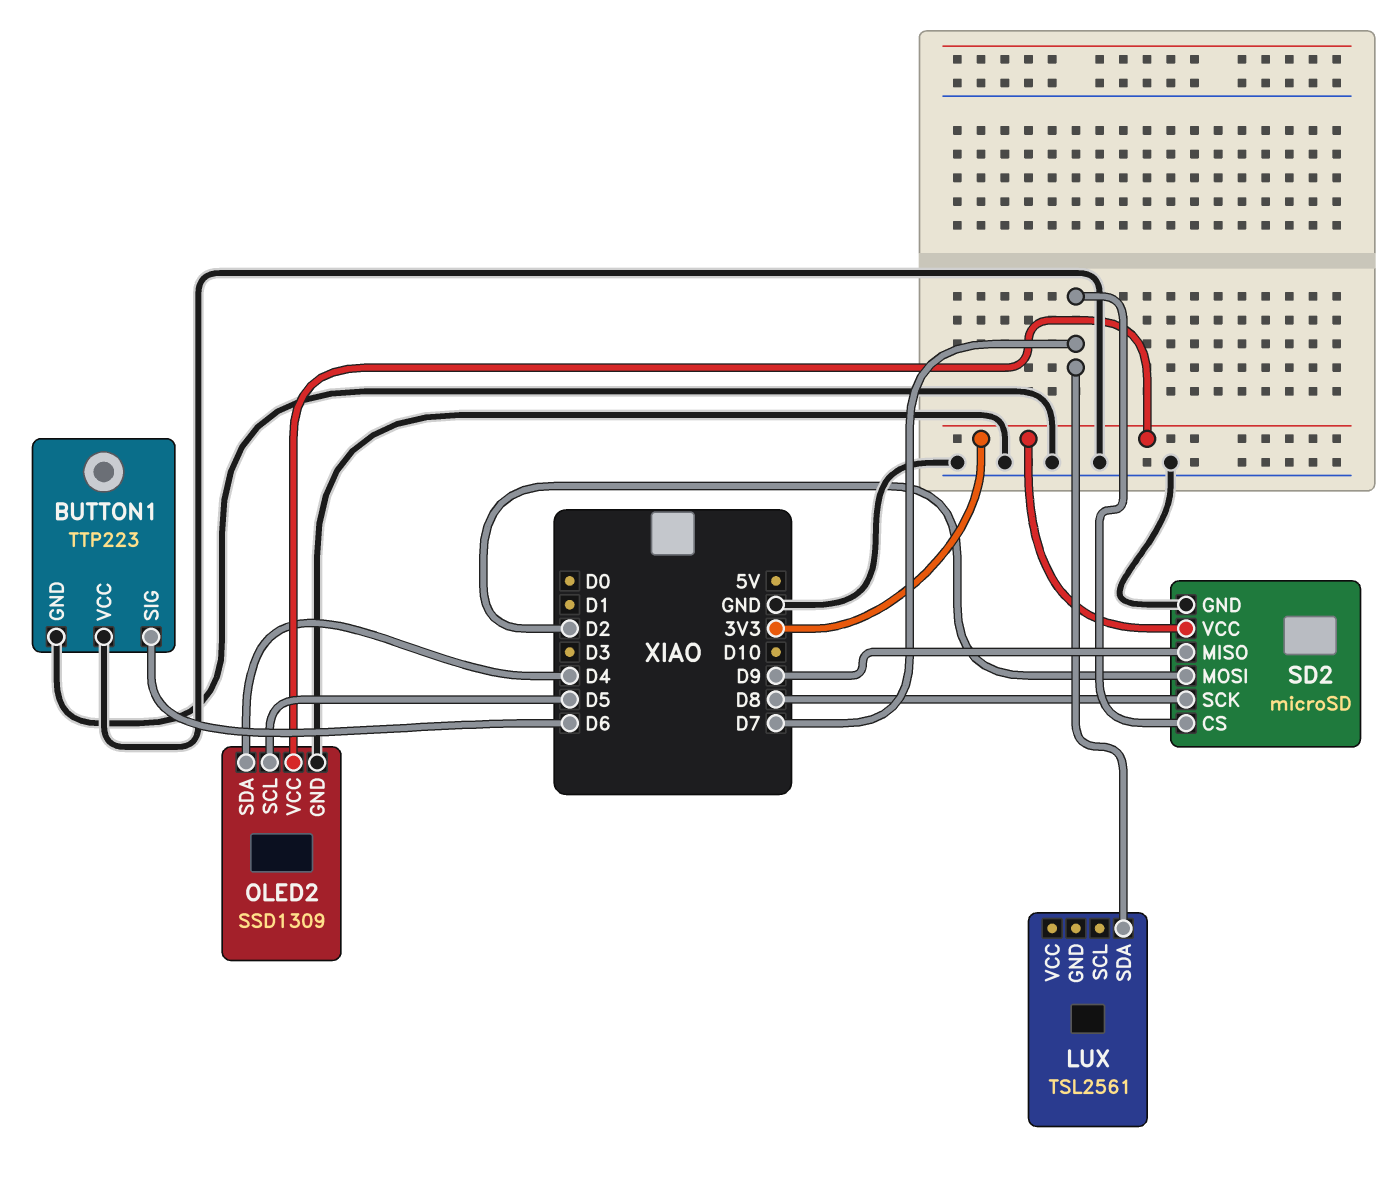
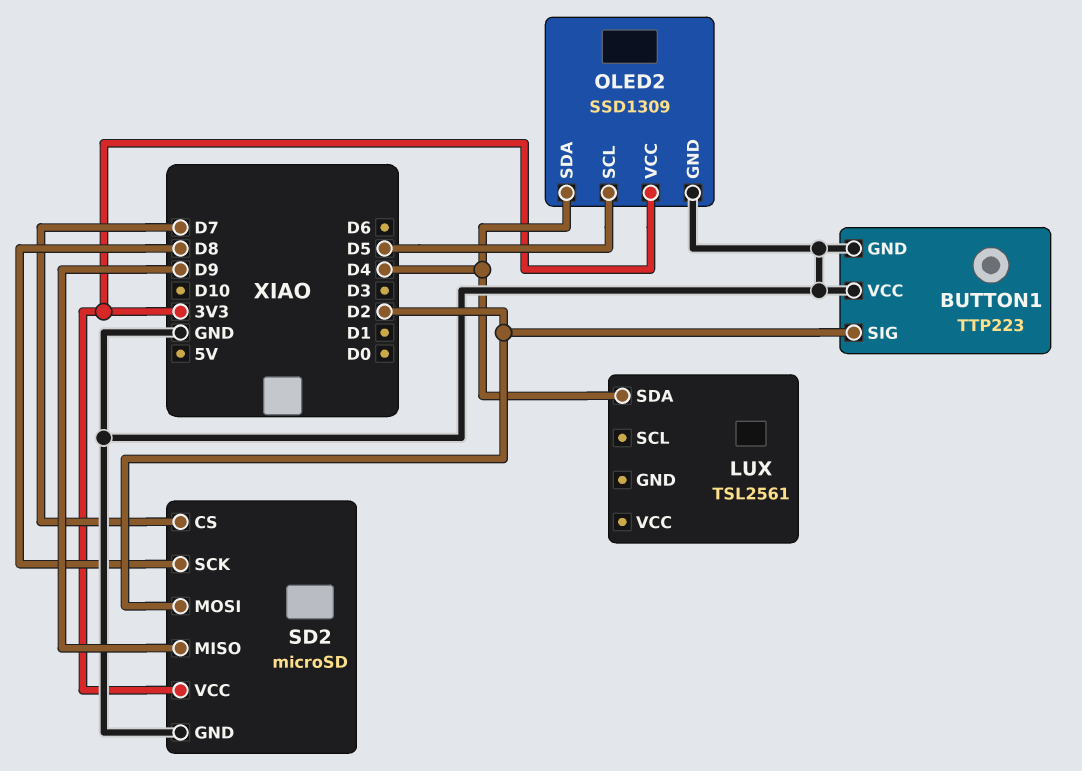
BUTTON1 pin SIG: D6 -> D2
LUX pin SDA: D7 -> D4

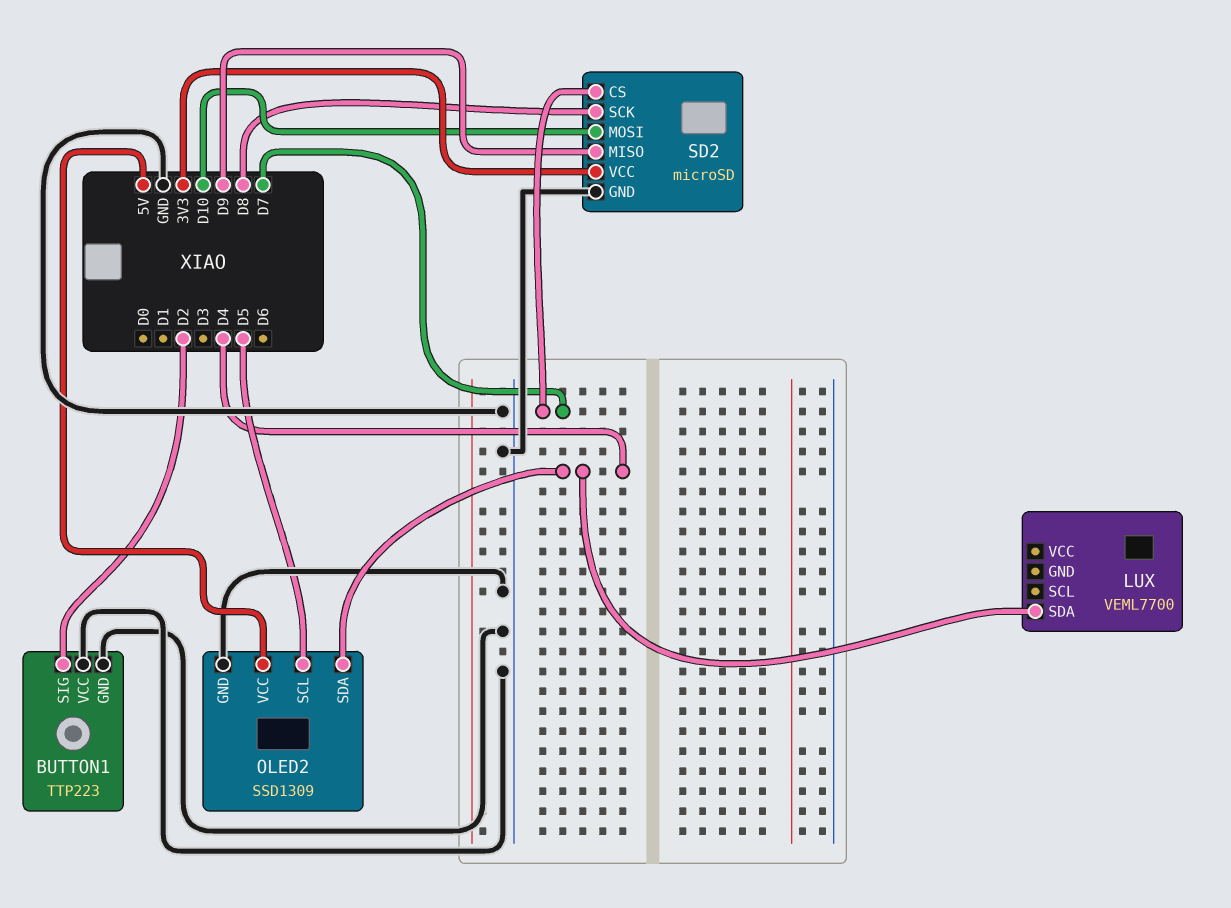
LUX: TSL2561 -> VEML7700
OLED2 pin VCC: 3V3 -> 5V
SD2 pin MOSI: D2 -> D10

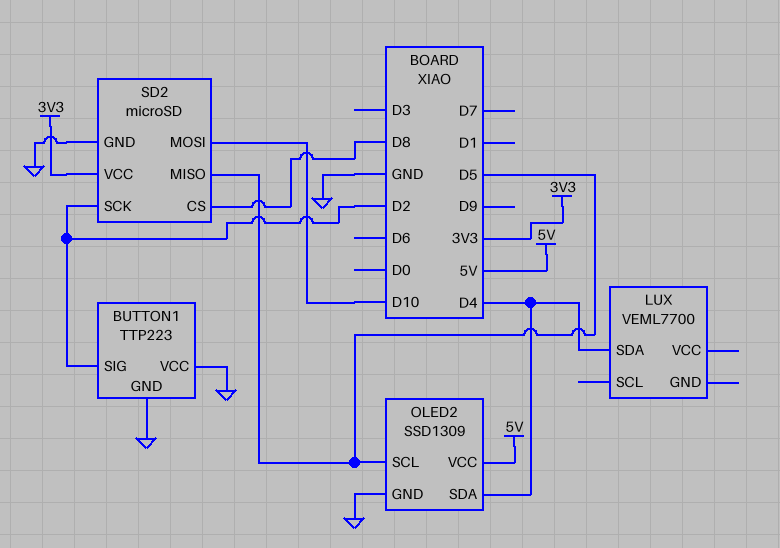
SD2 pin CS: D7 -> D8
SD2 pin MISO: D9 -> D5
SD2 pin SCK: D8 -> D2

